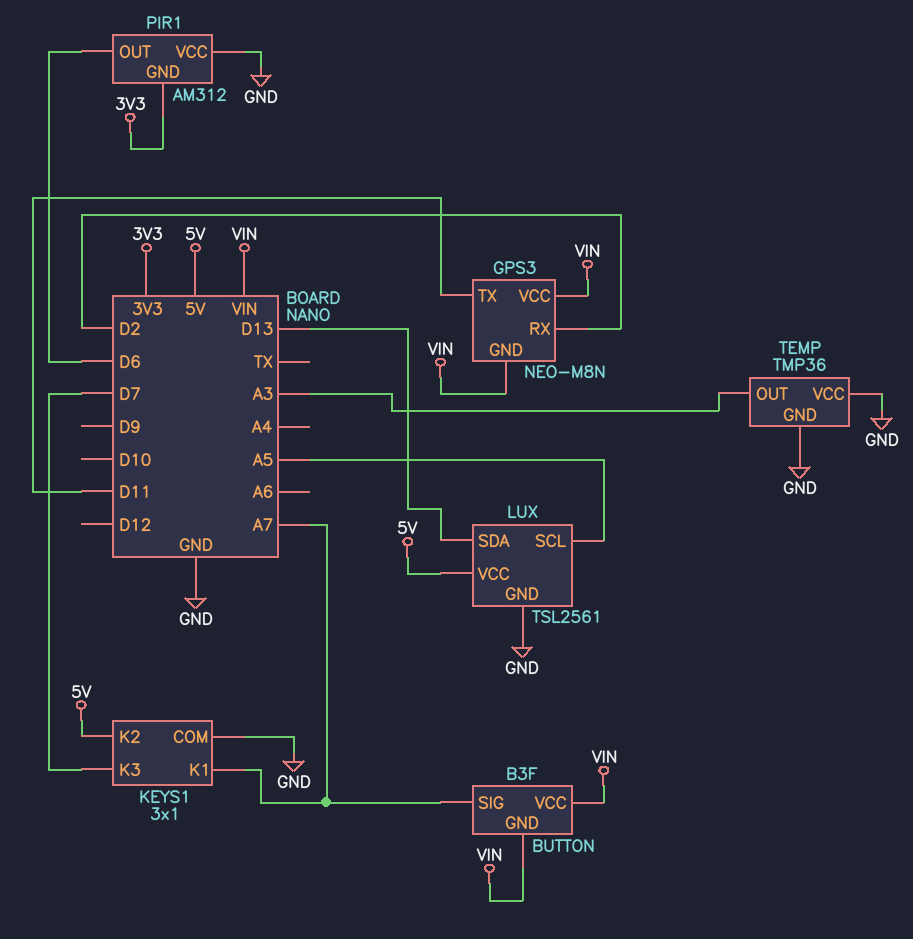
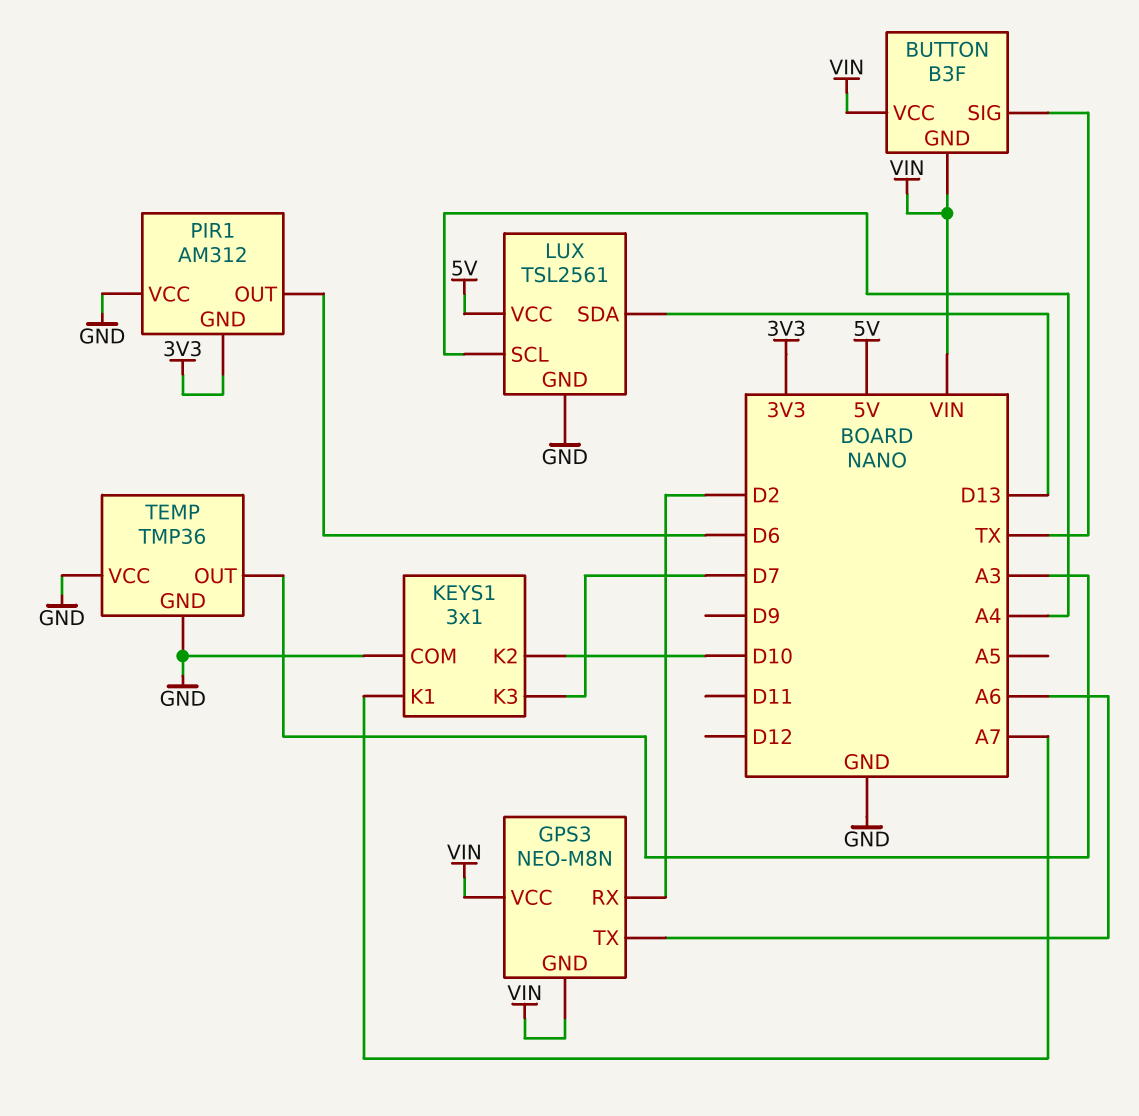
BUTTON pin SIG: A7 -> TX
GPS3 pin TX: D11 -> A6
KEYS1 pin K2: 5V -> D10
LUX pin SCL: A5 -> A4

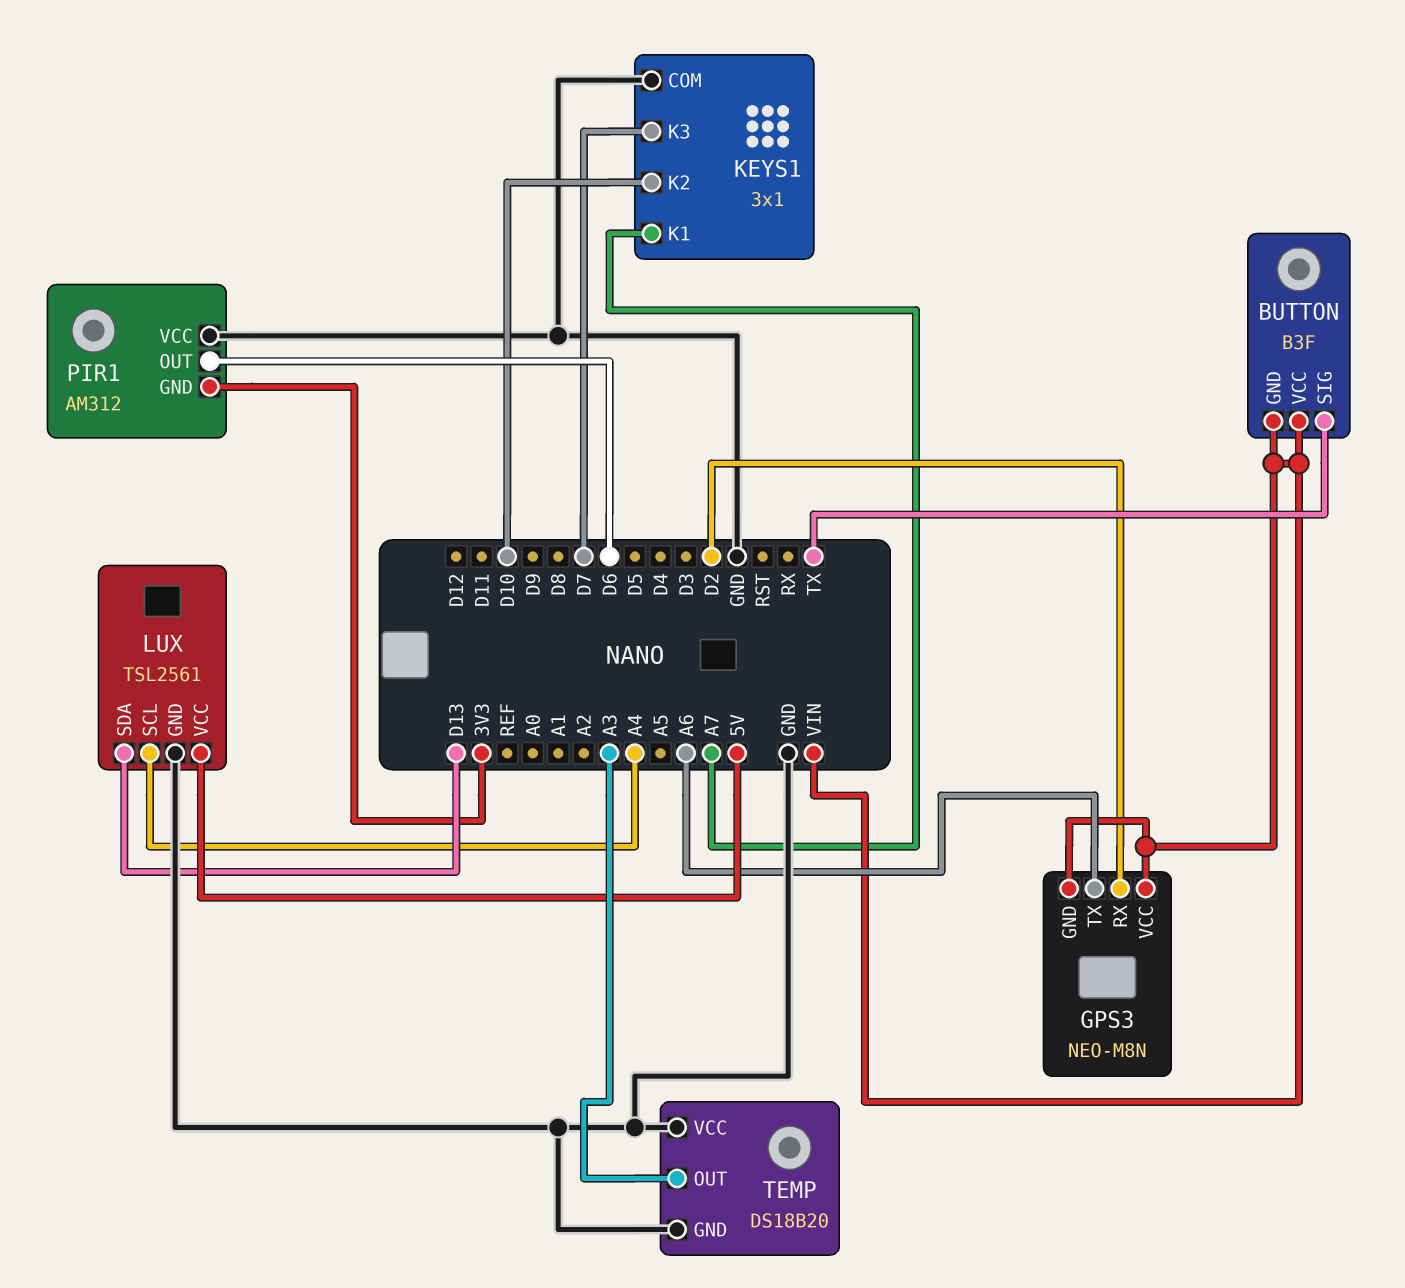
TEMP: TMP36 -> DS18B20

